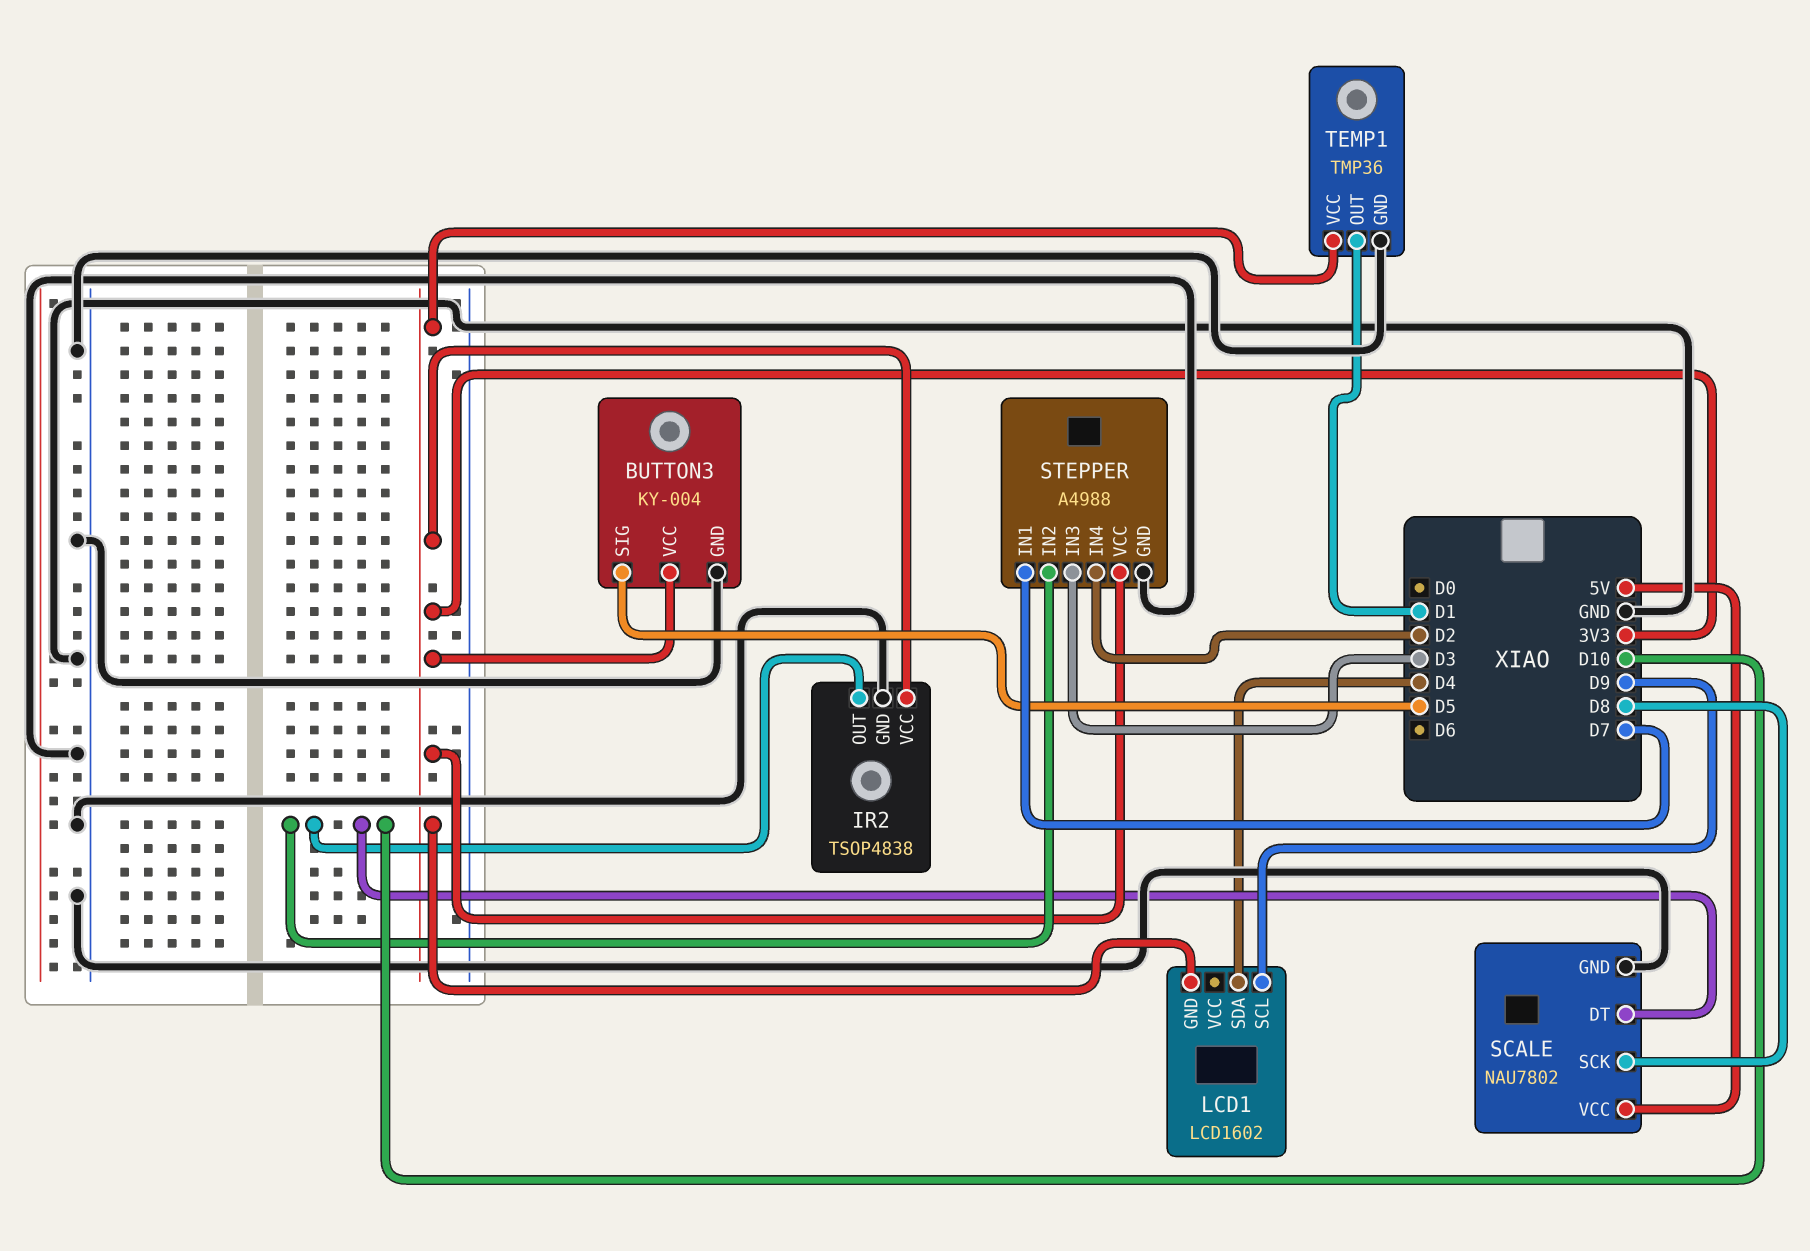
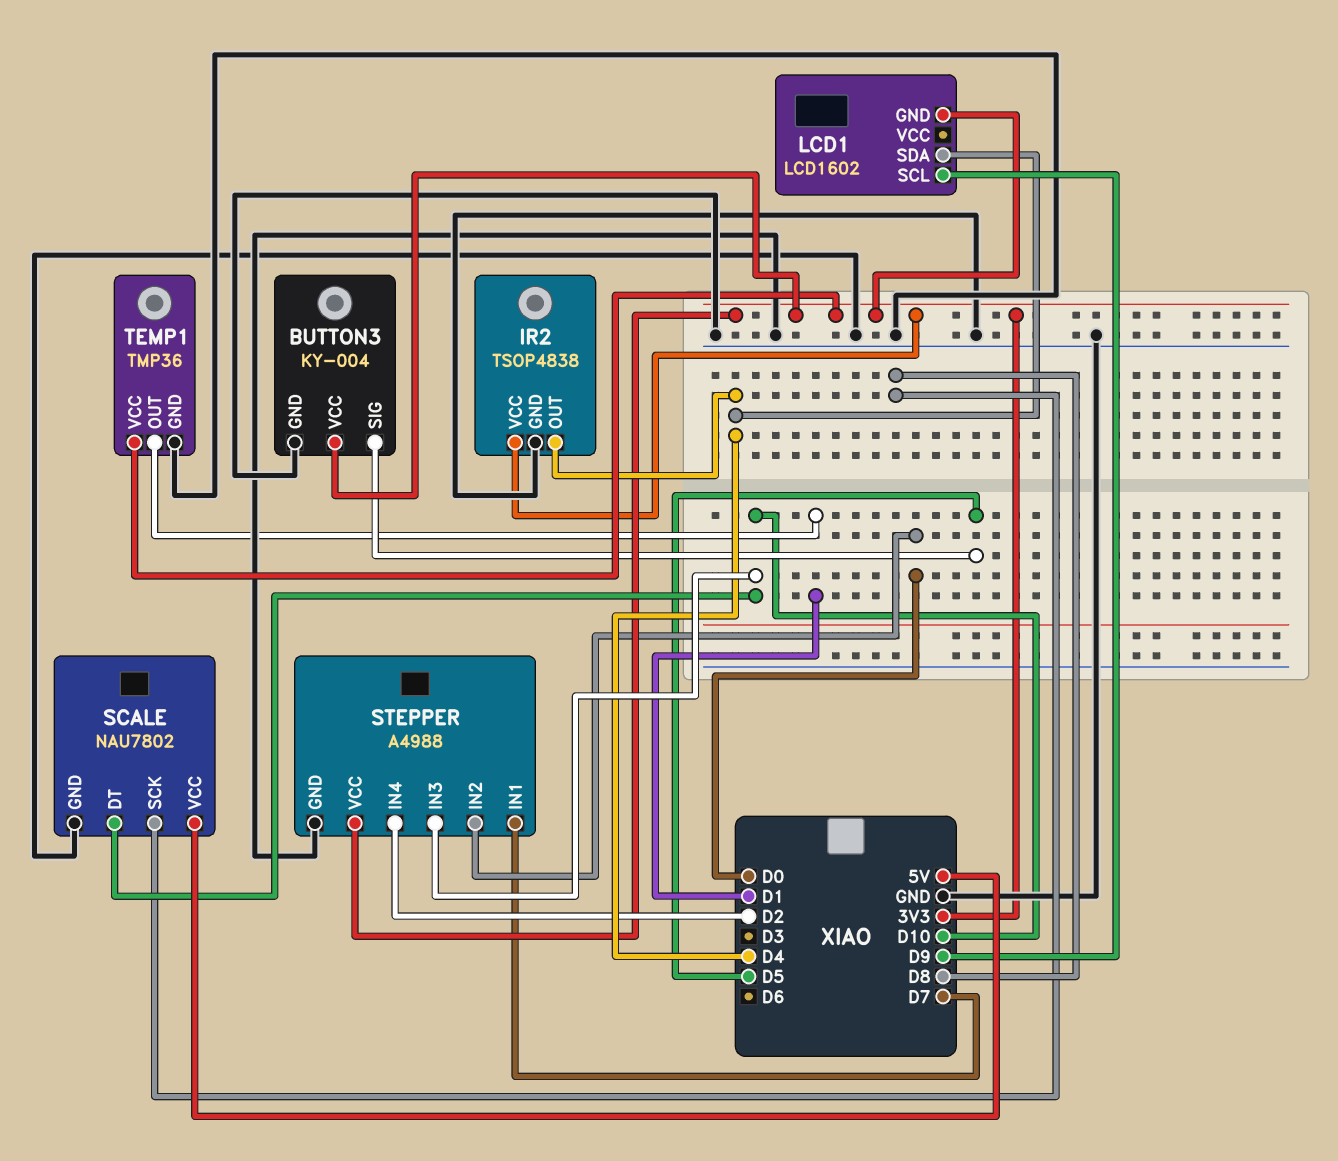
IR2 pin OUT: D10 -> D4
STEPPER pin IN2: D10 -> D0
STEPPER pin IN3: D3 -> D10

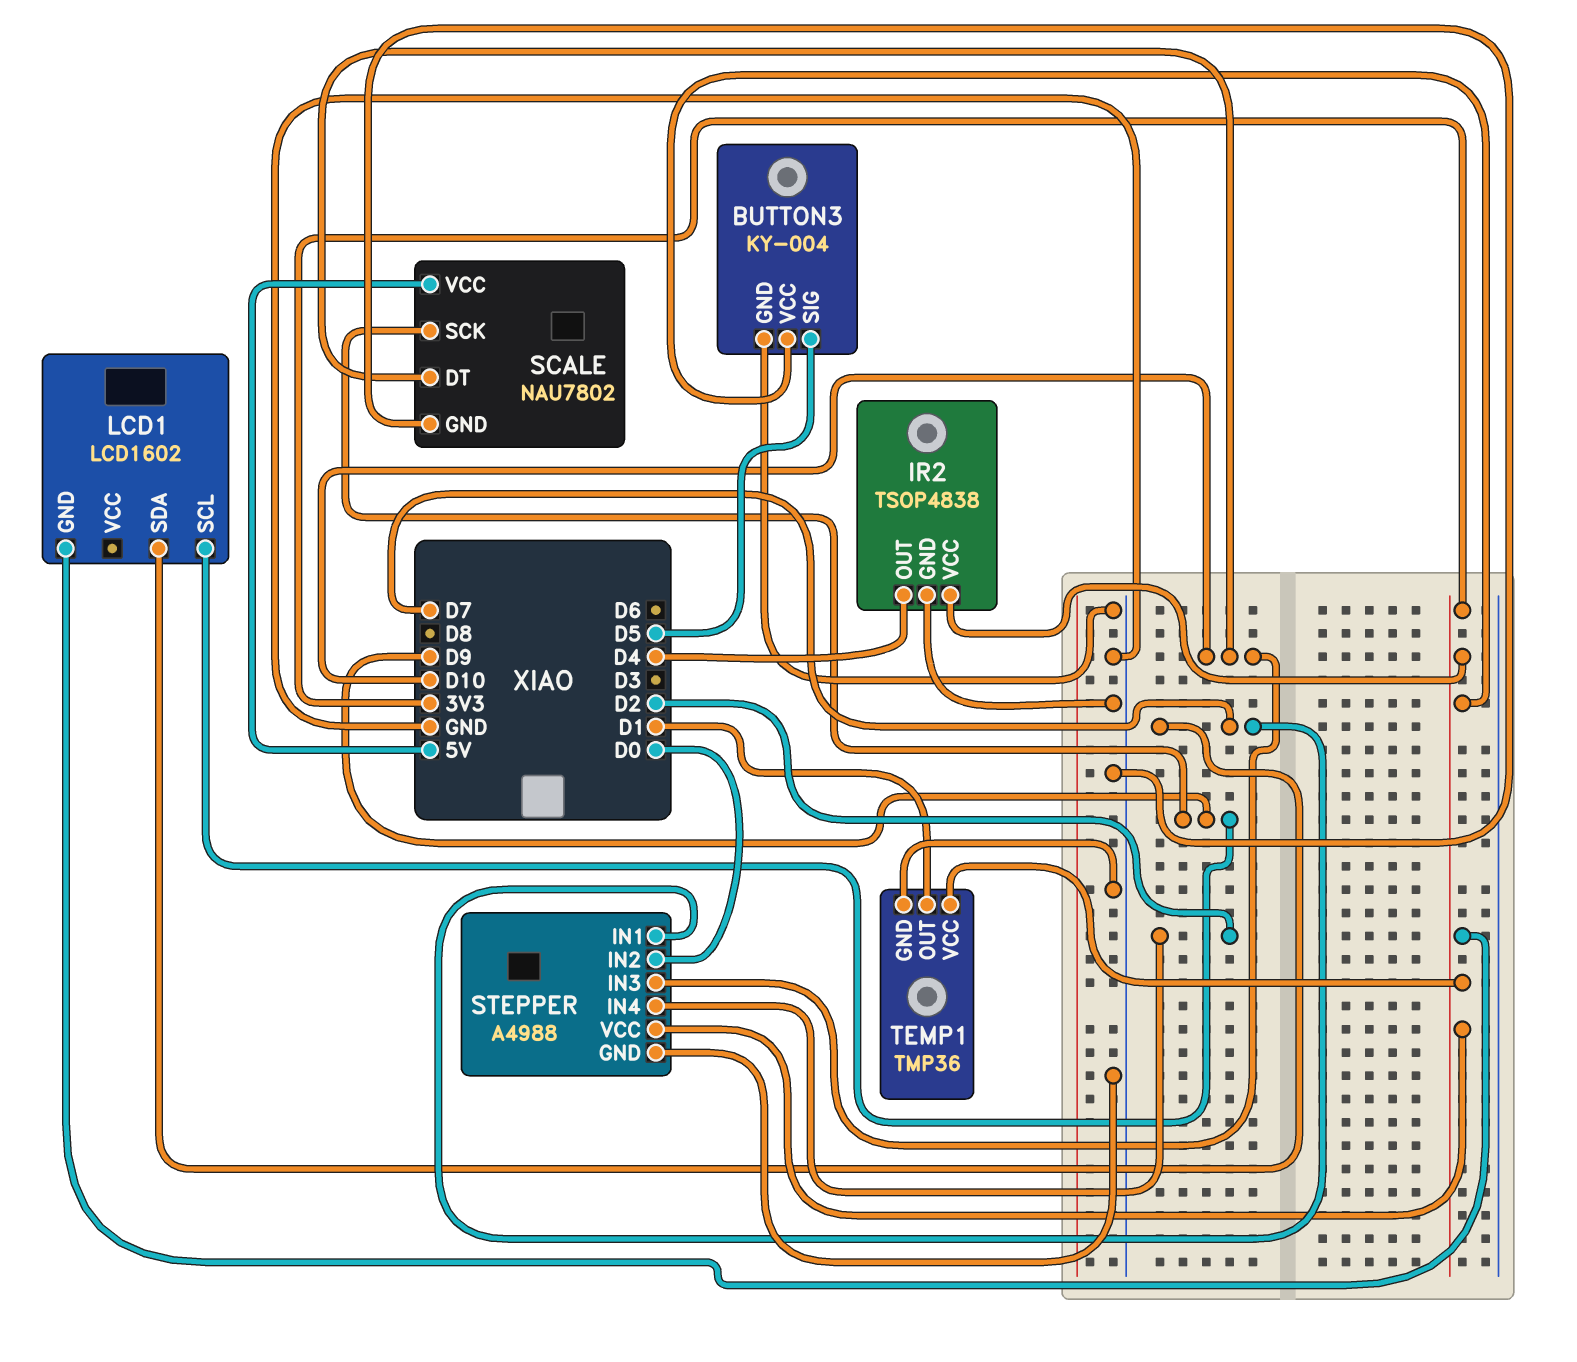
LCD1 pin SDA: D4 -> D7
SCALE pin SCK: D8 -> D9

